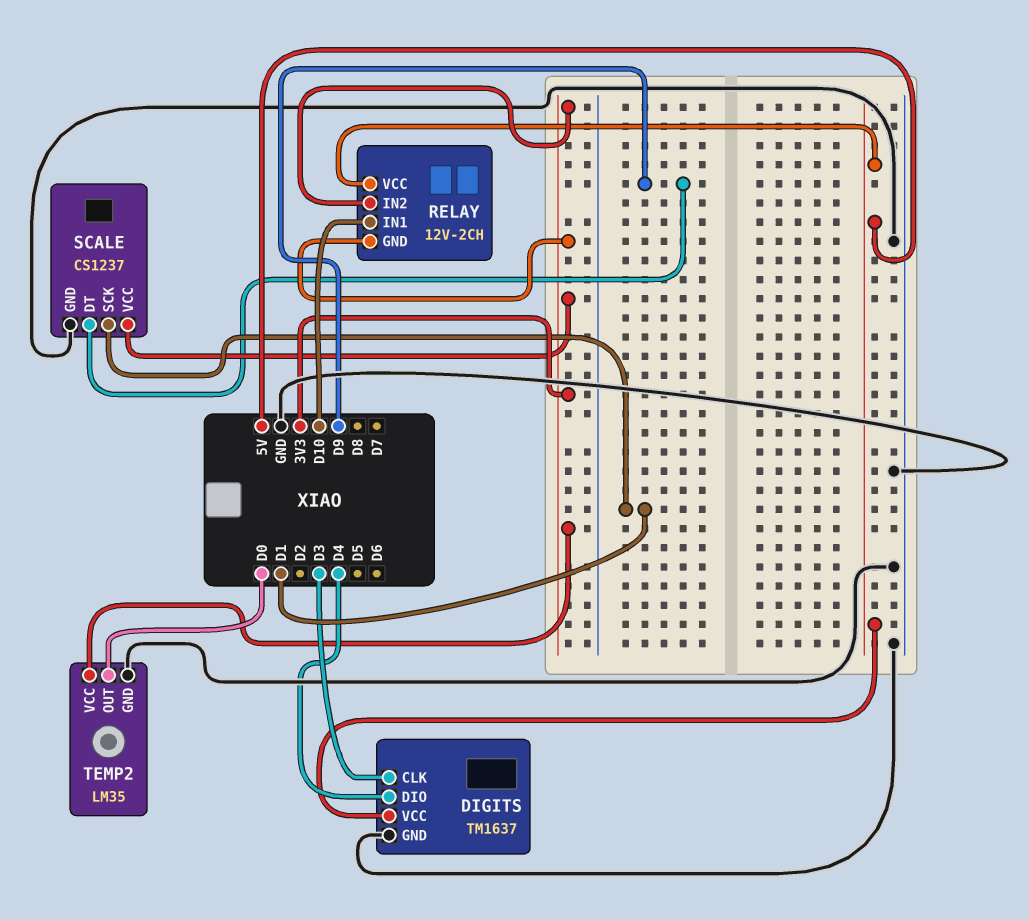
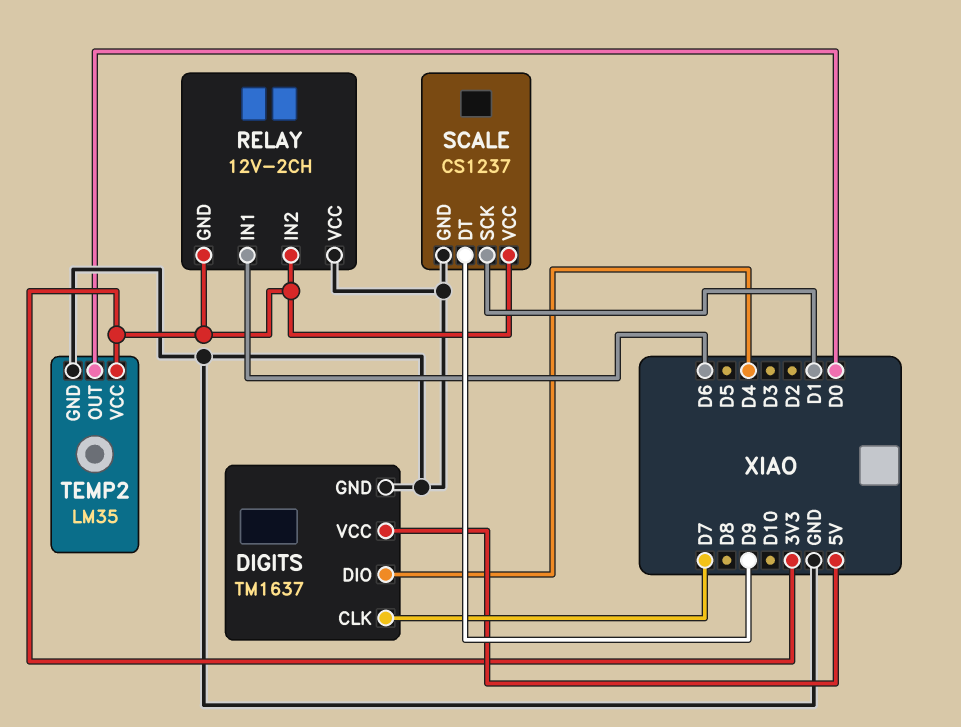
DIGITS pin CLK: D3 -> D7
RELAY pin IN1: D10 -> D6
RELAY pin VCC: 5V -> GND

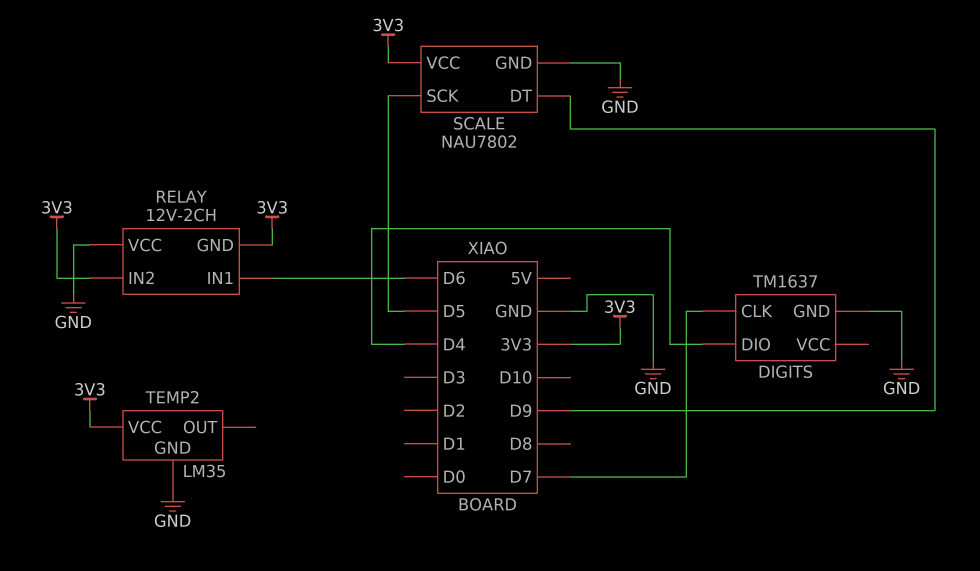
DIGITS pin VCC: 5V -> none
SCALE: CS1237 -> NAU7802
SCALE pin SCK: D1 -> D5
TEMP2 pin OUT: D0 -> none

